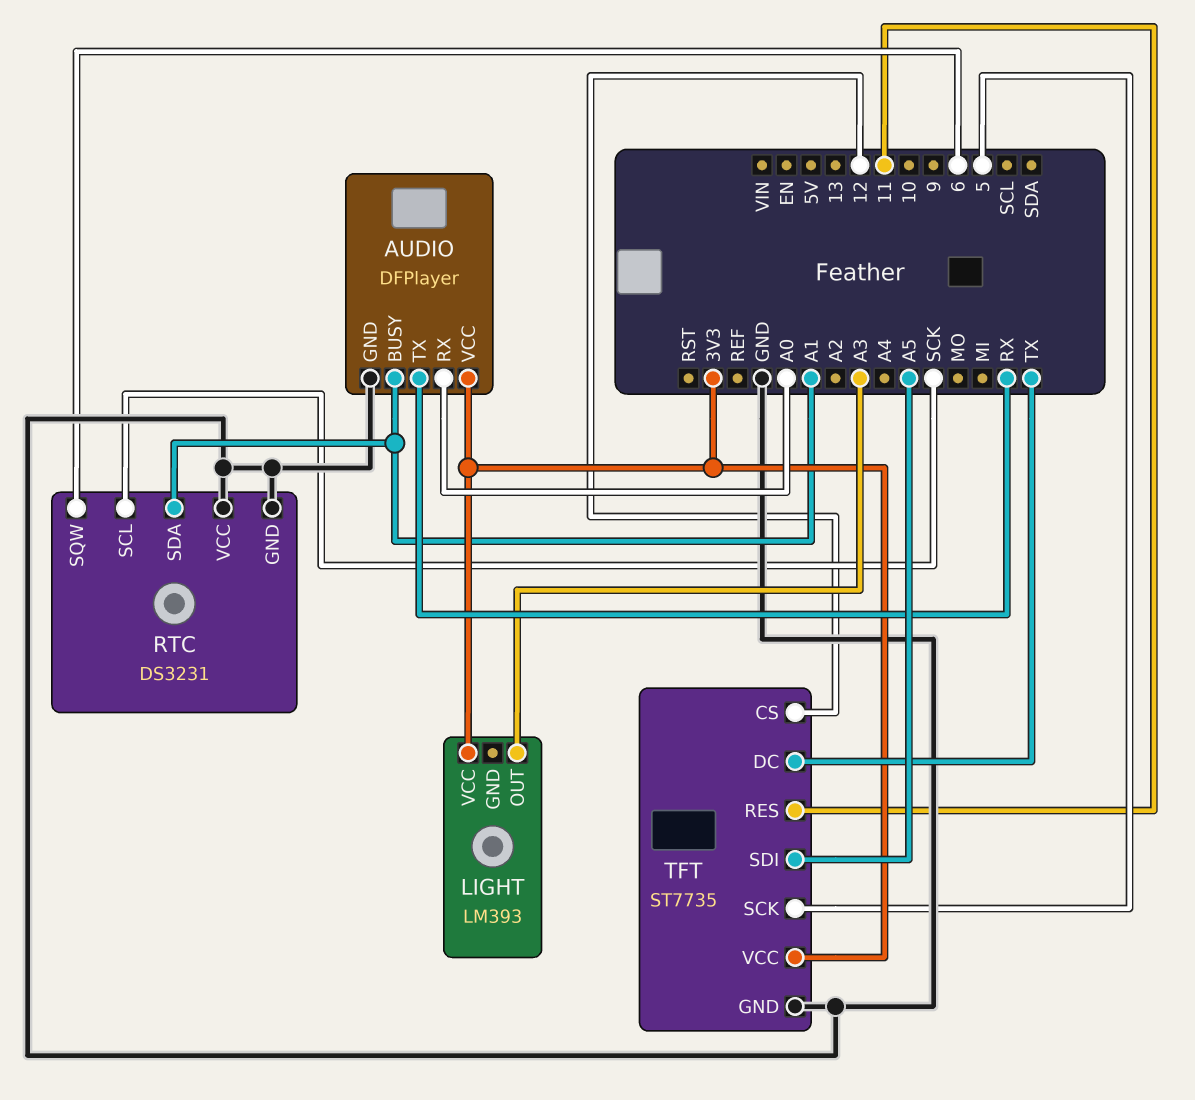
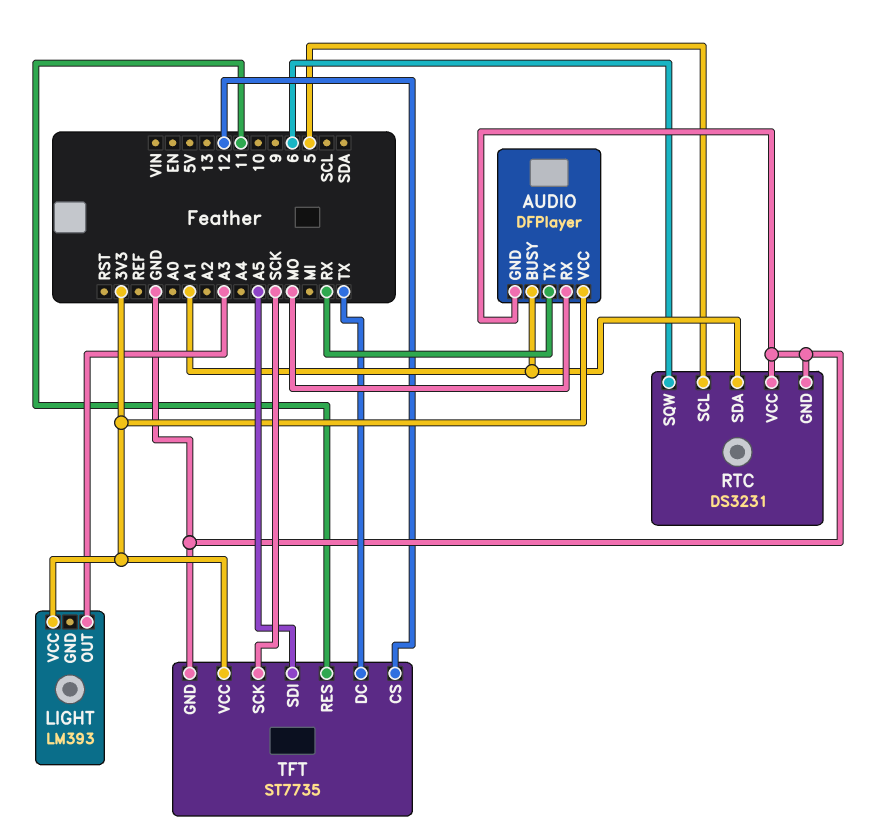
AUDIO pin RX: A0 -> MO
RTC pin SCL: SCK -> 5
TFT pin SCK: 5 -> SCK

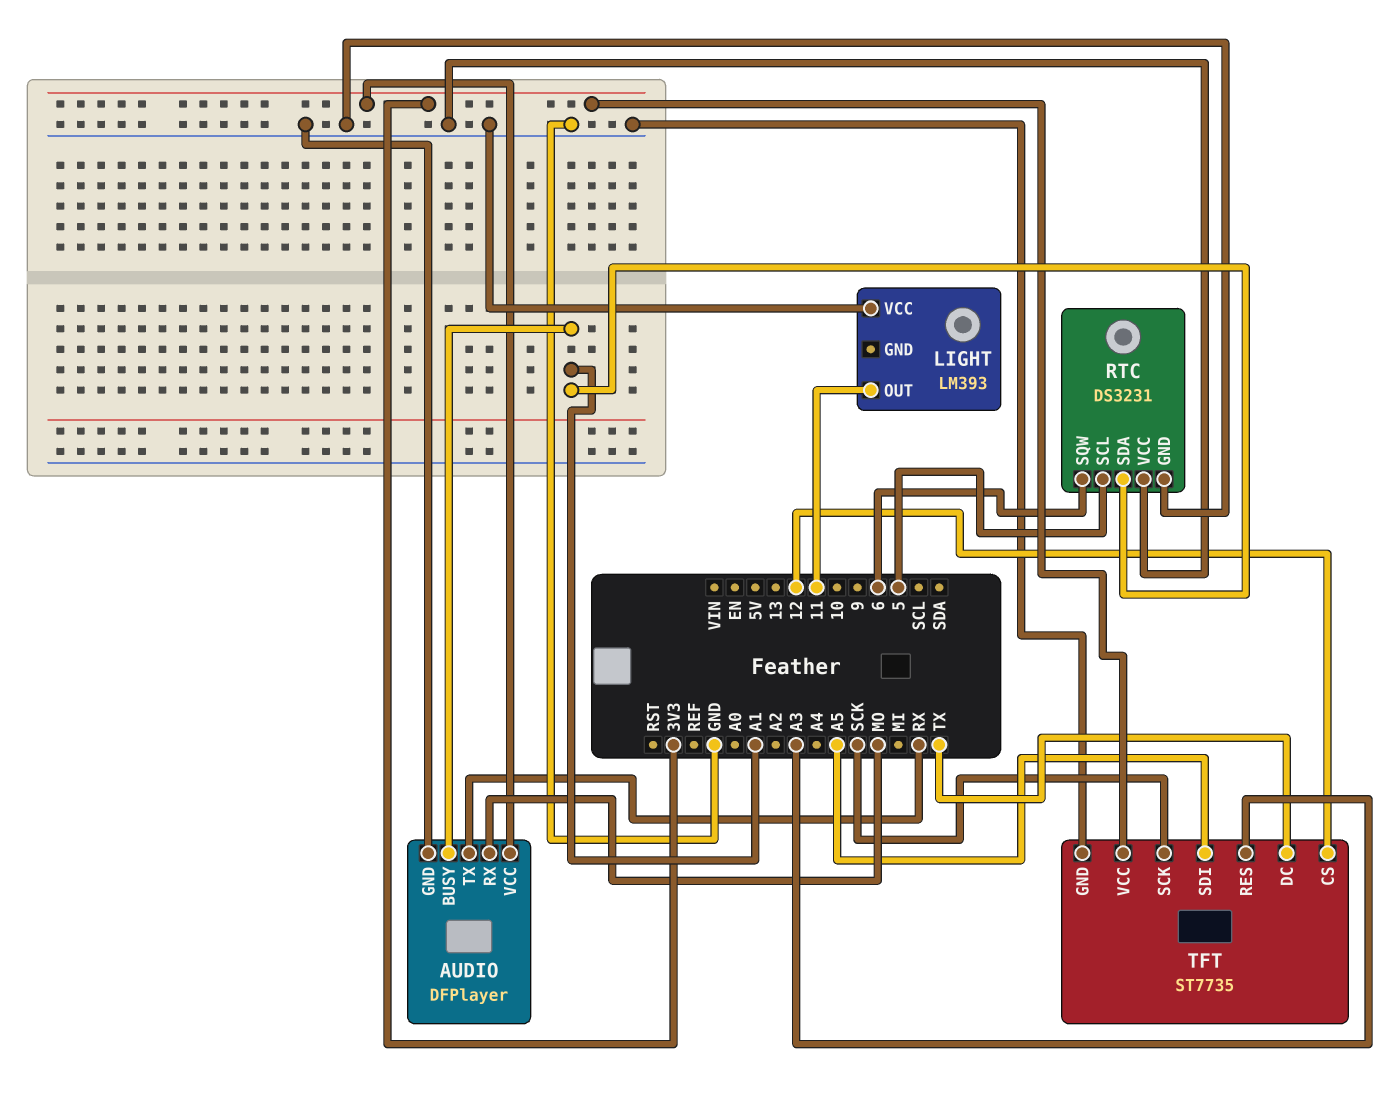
LIGHT pin OUT: A3 -> 11
LIGHT pin VCC: 3V3 -> GND
TFT pin RES: 11 -> A3

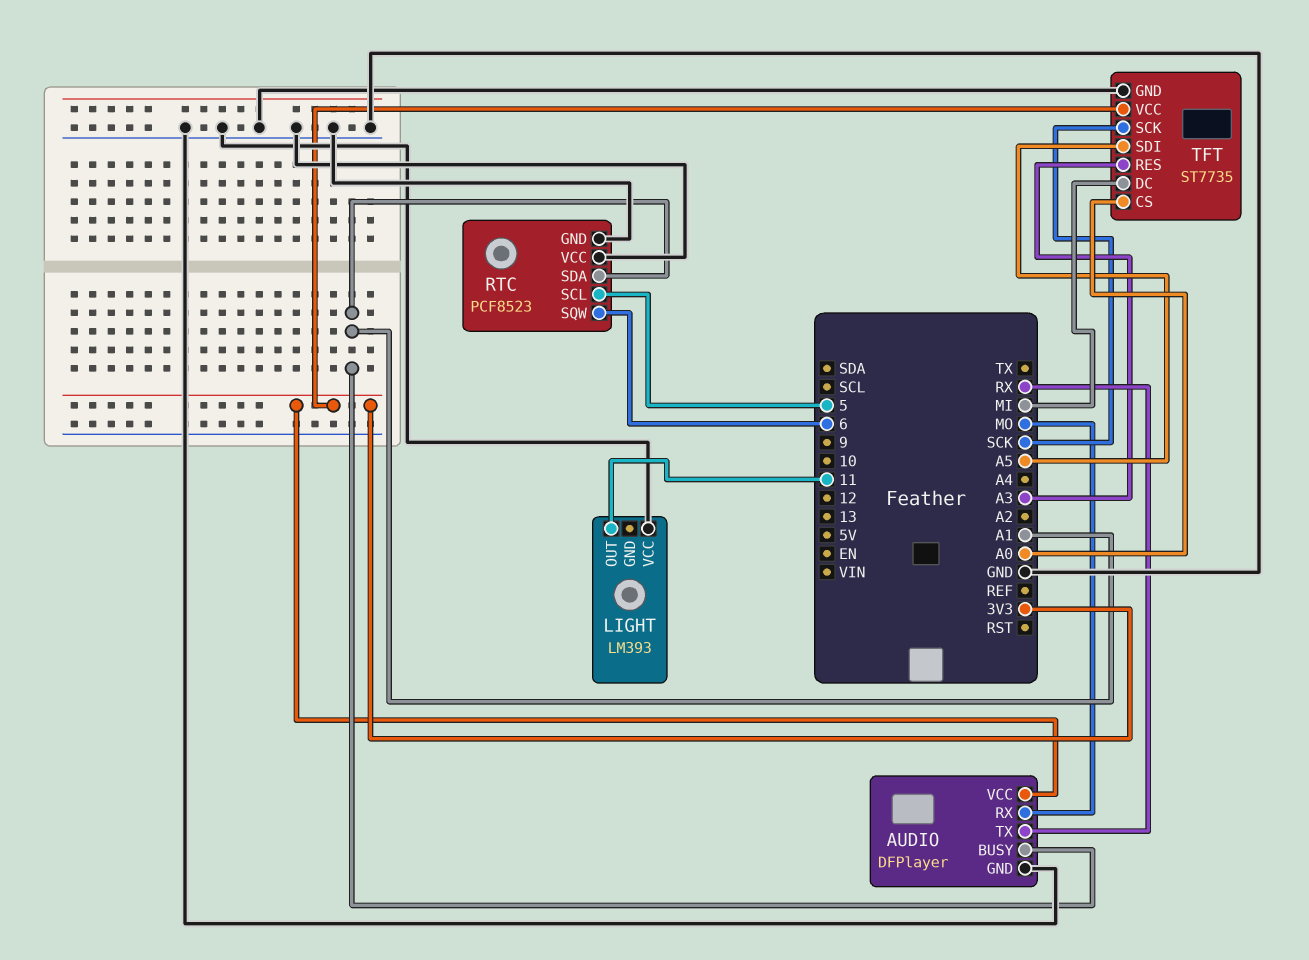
RTC: DS3231 -> PCF8523
TFT pin CS: 12 -> A0
TFT pin DC: TX -> MI

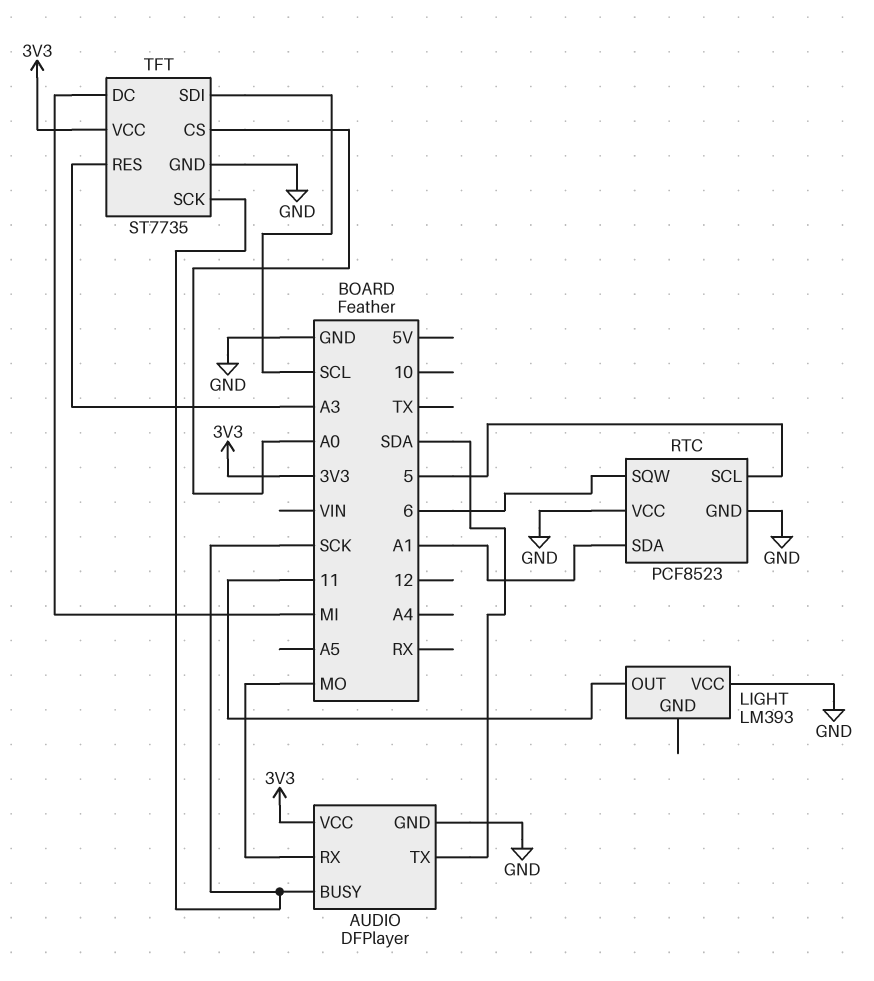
AUDIO pin BUSY: A1 -> SCK
AUDIO pin TX: RX -> SDA
TFT pin SDI: A5 -> SCL

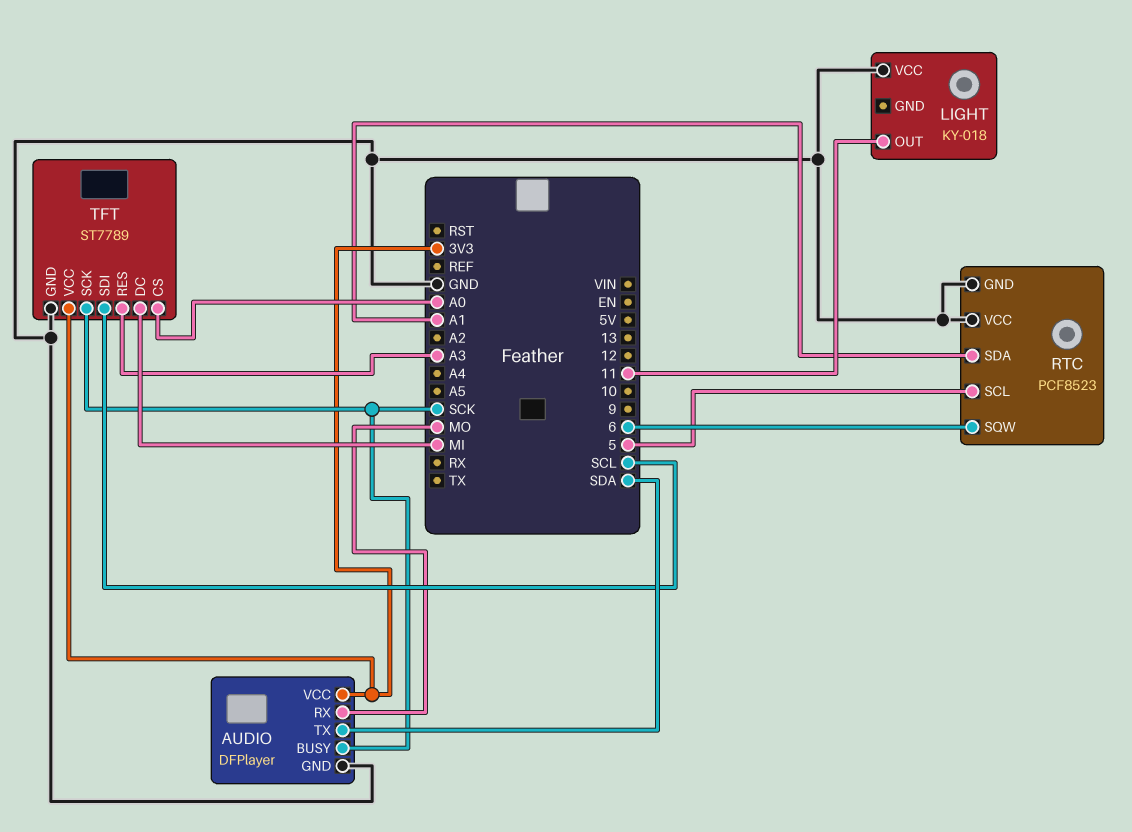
LIGHT: LM393 -> KY-018
TFT: ST7735 -> ST7789

